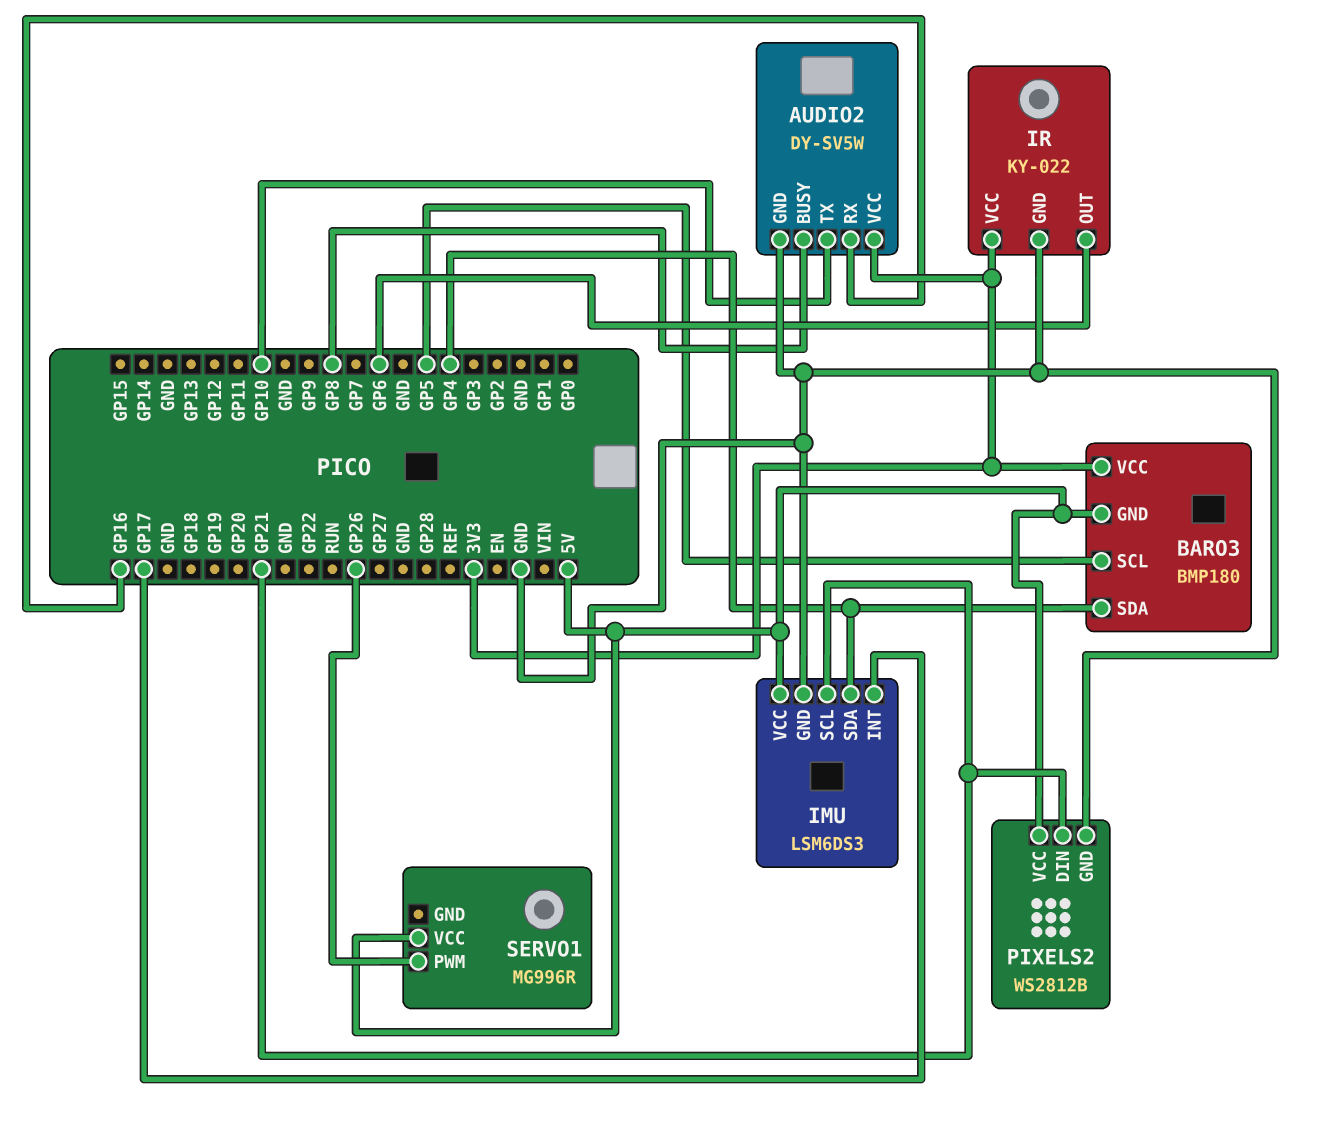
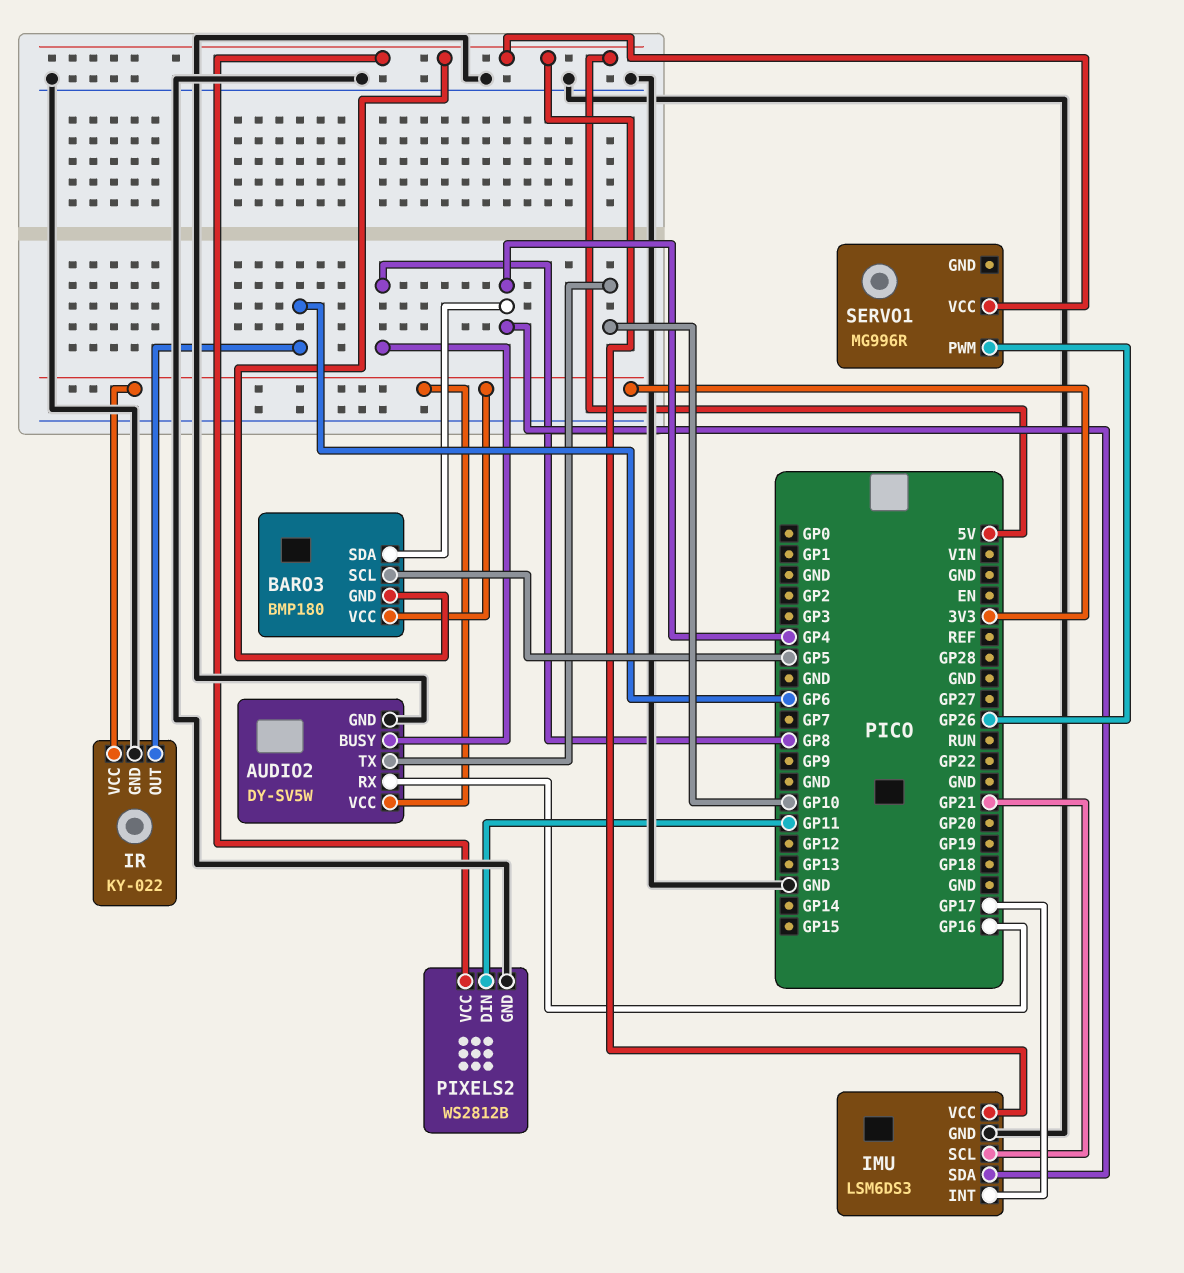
PIXELS2 pin DIN: GP21 -> GP11

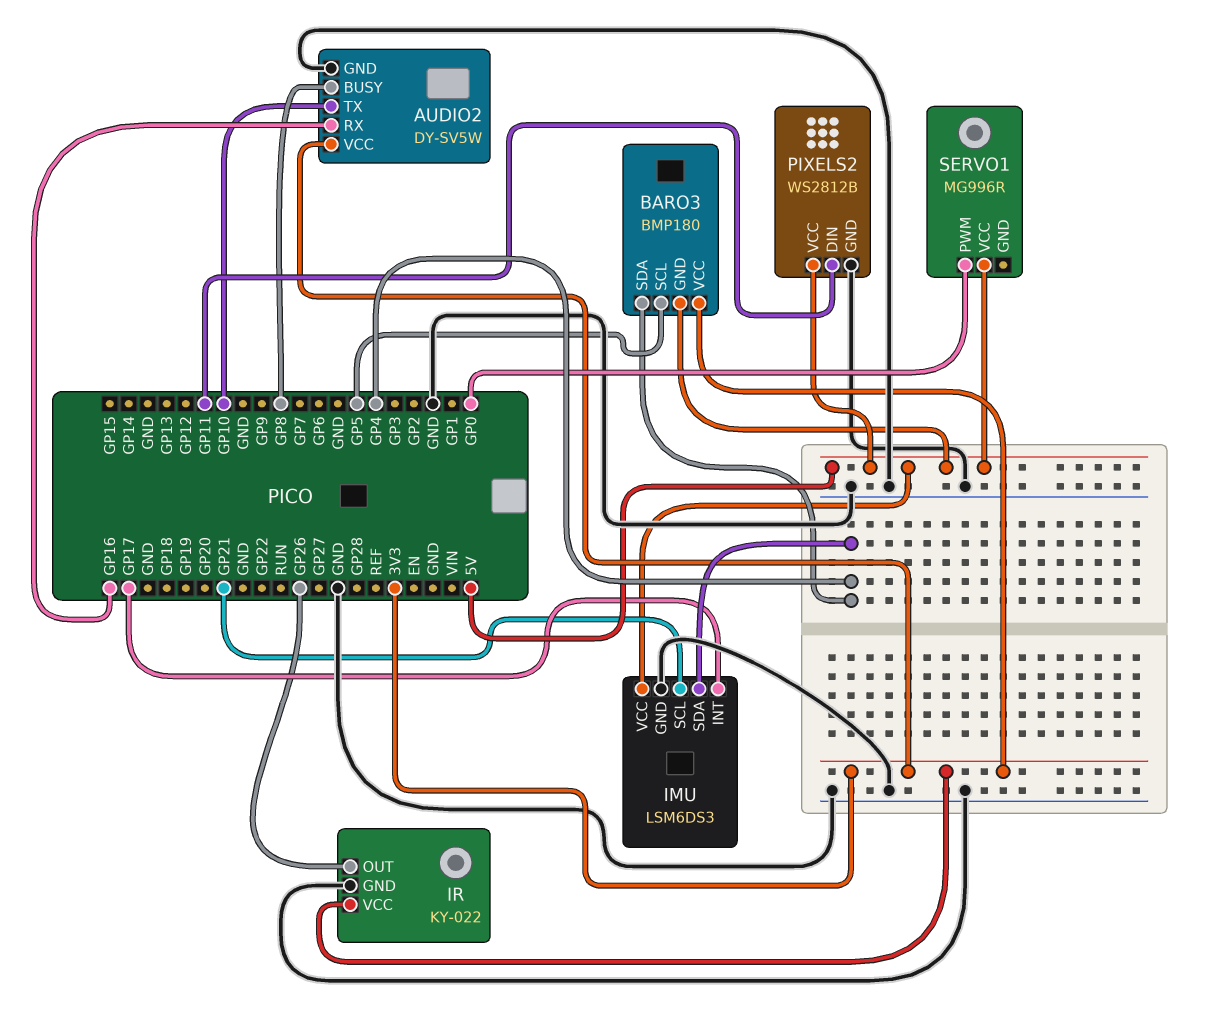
IR pin OUT: GP6 -> GP26
SERVO1 pin PWM: GP26 -> GP0

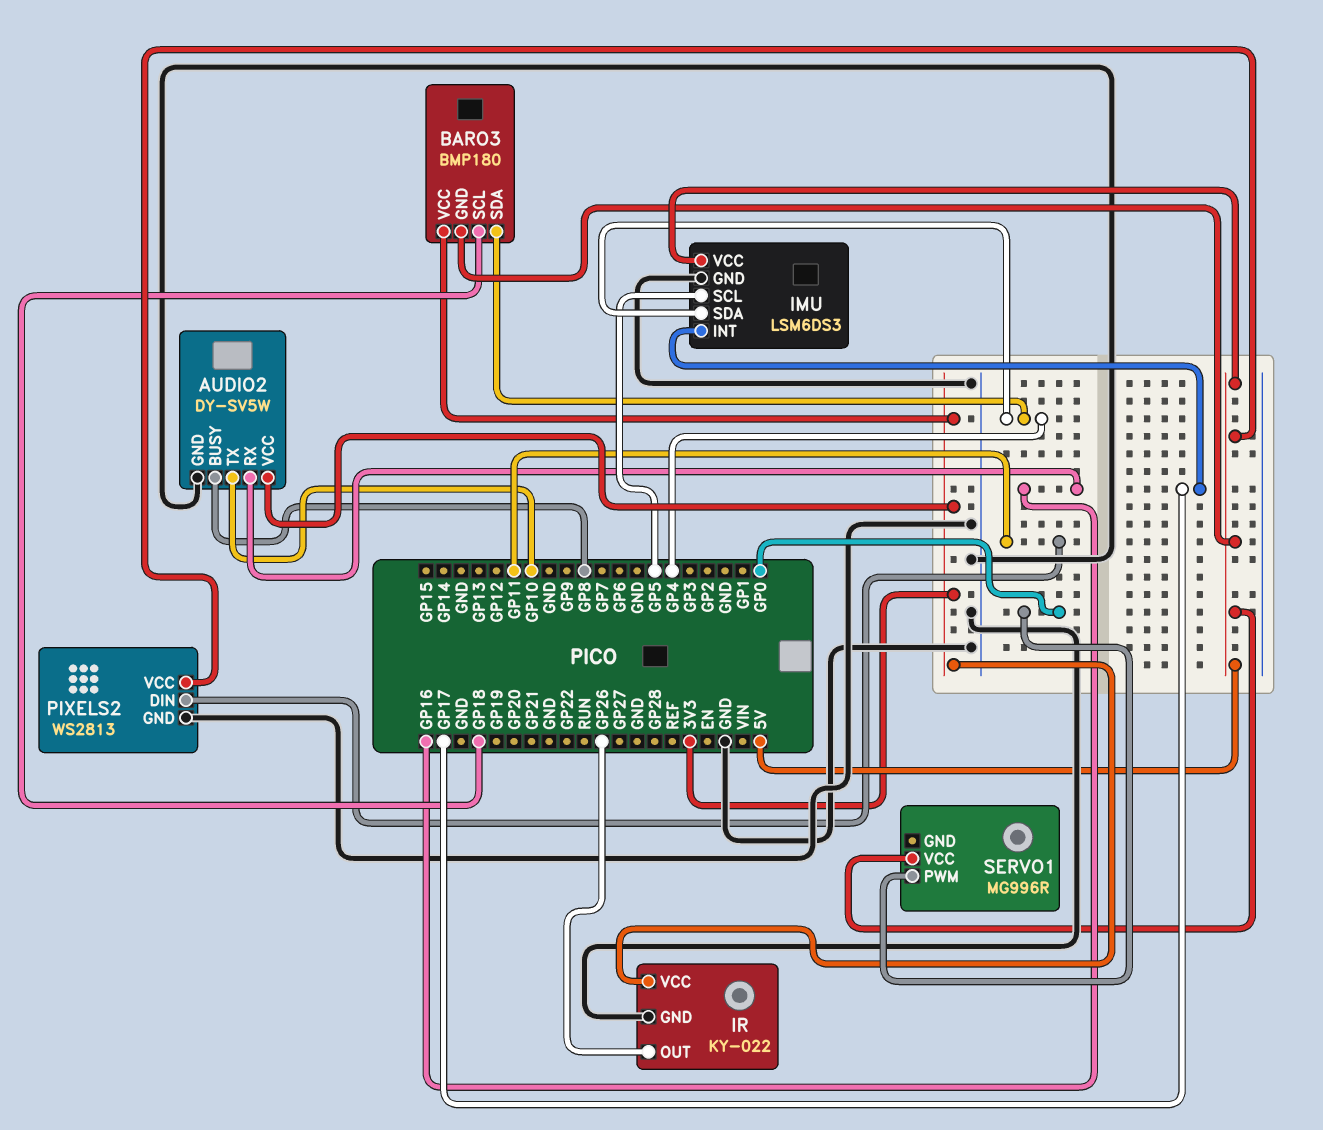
BARO3 pin SCL: GP5 -> GP18
IMU pin SCL: GP21 -> GP5
PIXELS2: WS2812B -> WS2813

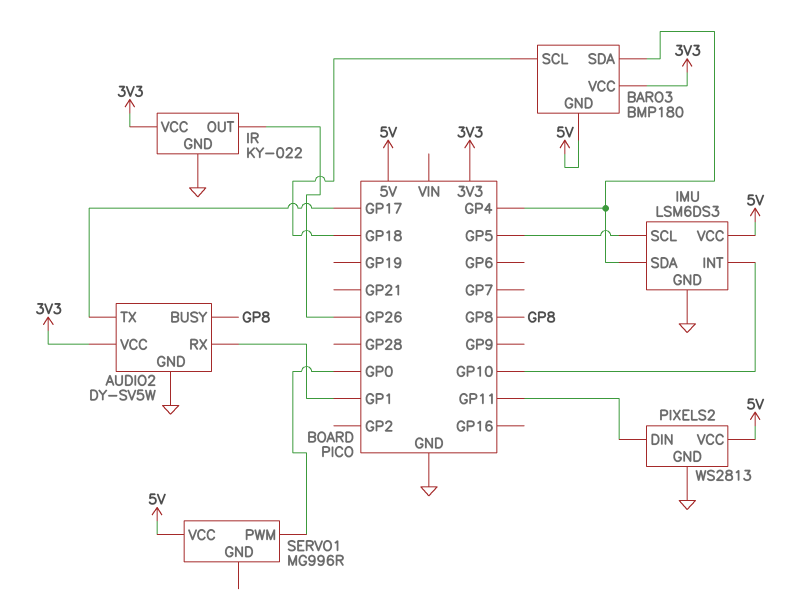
AUDIO2 pin RX: GP16 -> GP1
AUDIO2 pin TX: GP10 -> GP17
IMU pin INT: GP17 -> GP10

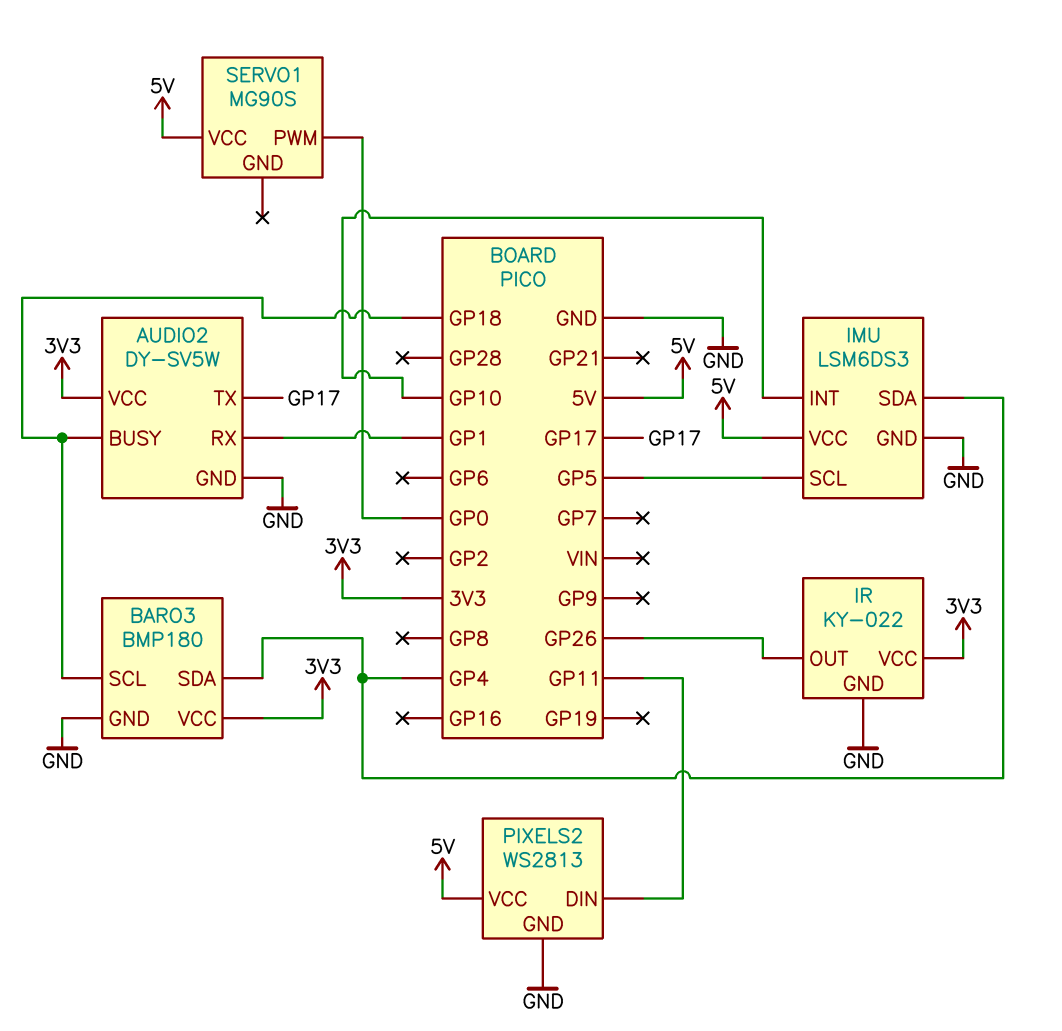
AUDIO2 pin BUSY: GP8 -> GP18
BARO3 pin GND: 5V -> GND
SERVO1: MG996R -> MG90S

